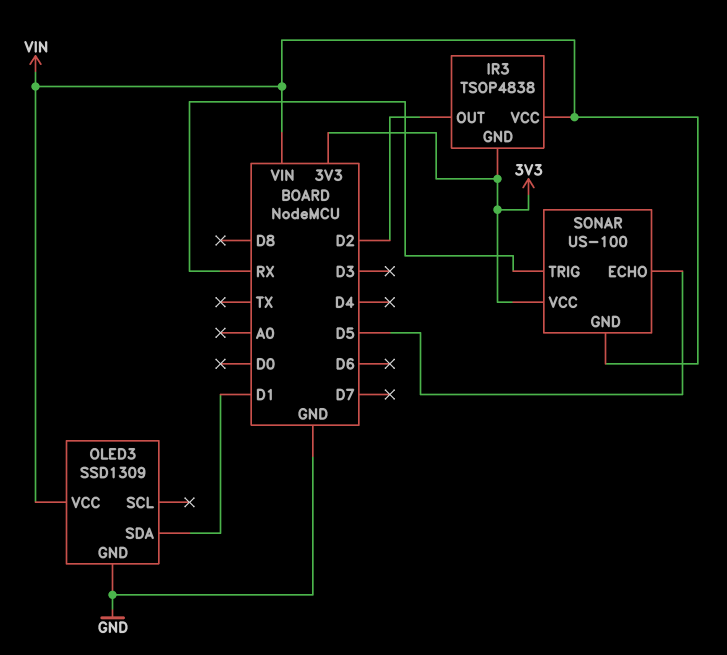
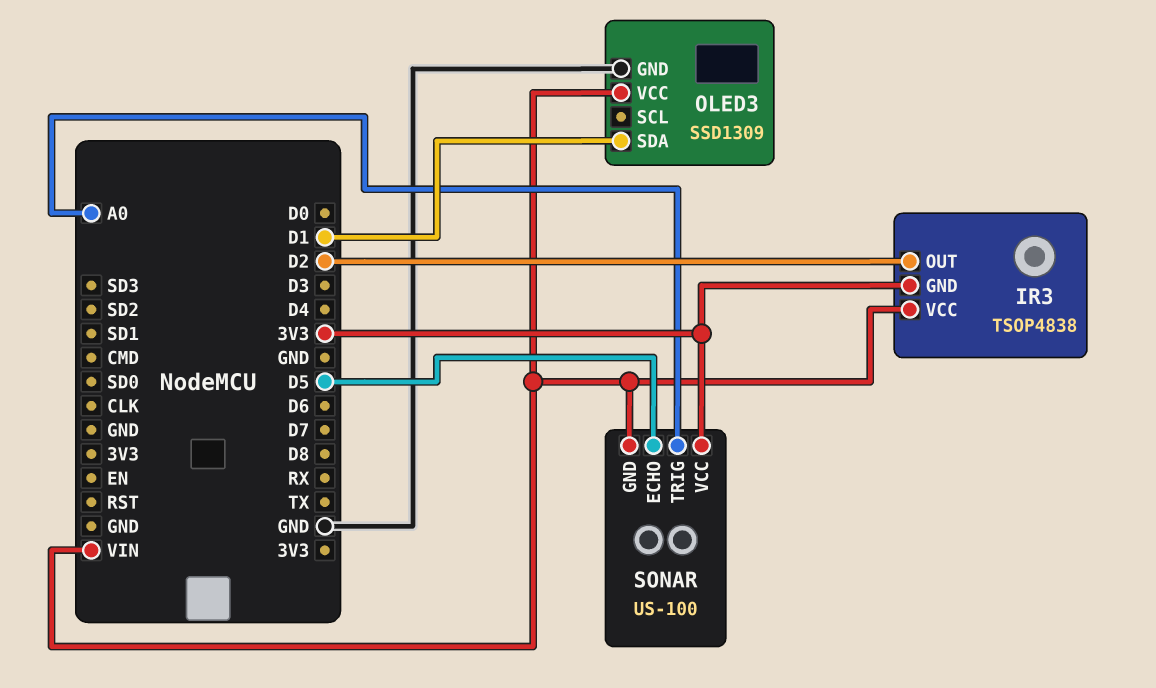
SONAR pin TRIG: RX -> A0

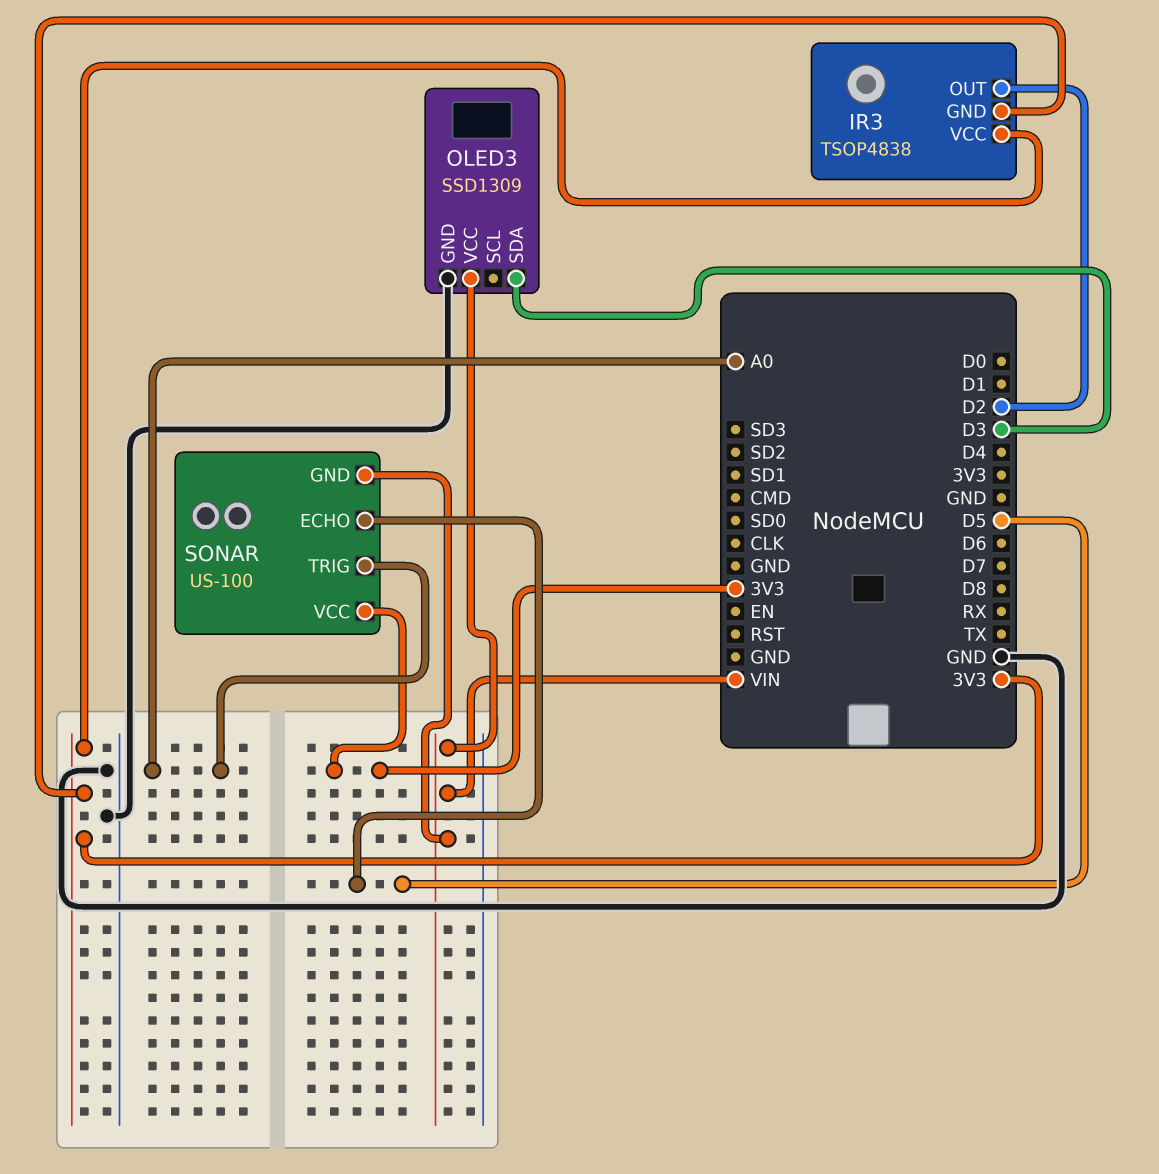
IR3 pin VCC: VIN -> 3V3
OLED3 pin SDA: D1 -> D3

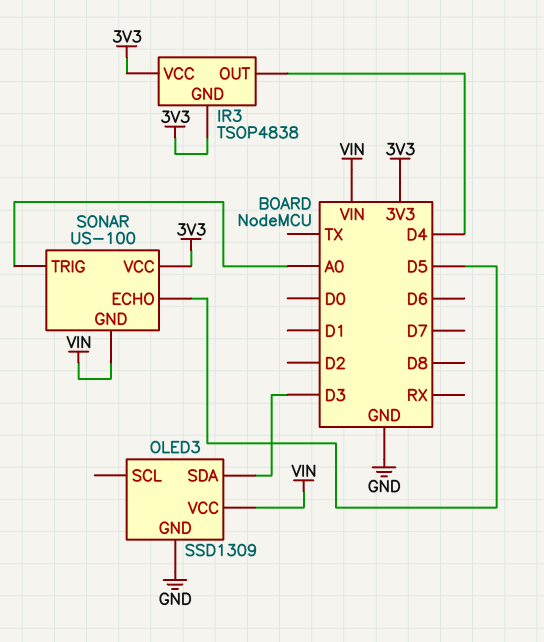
IR3 pin OUT: D2 -> D4

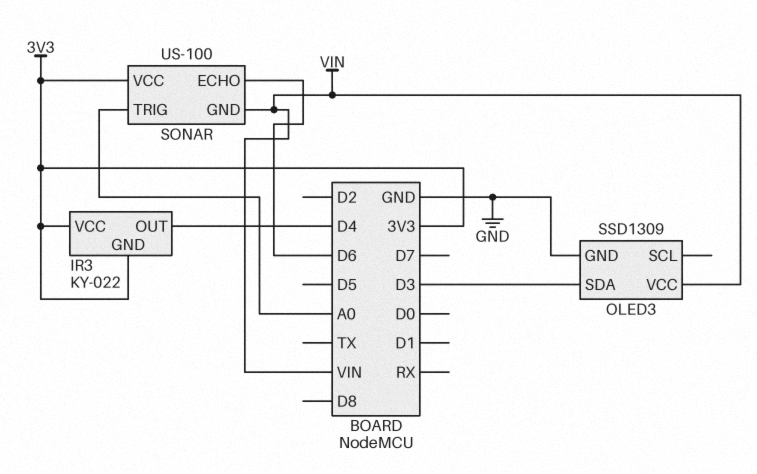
IR3: TSOP4838 -> KY-022
SONAR pin ECHO: D5 -> D6

